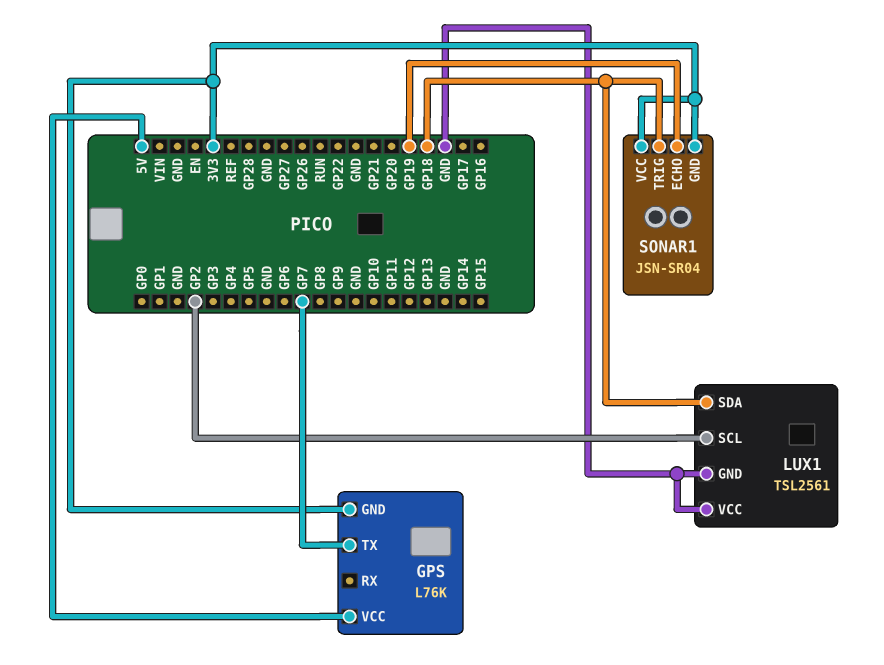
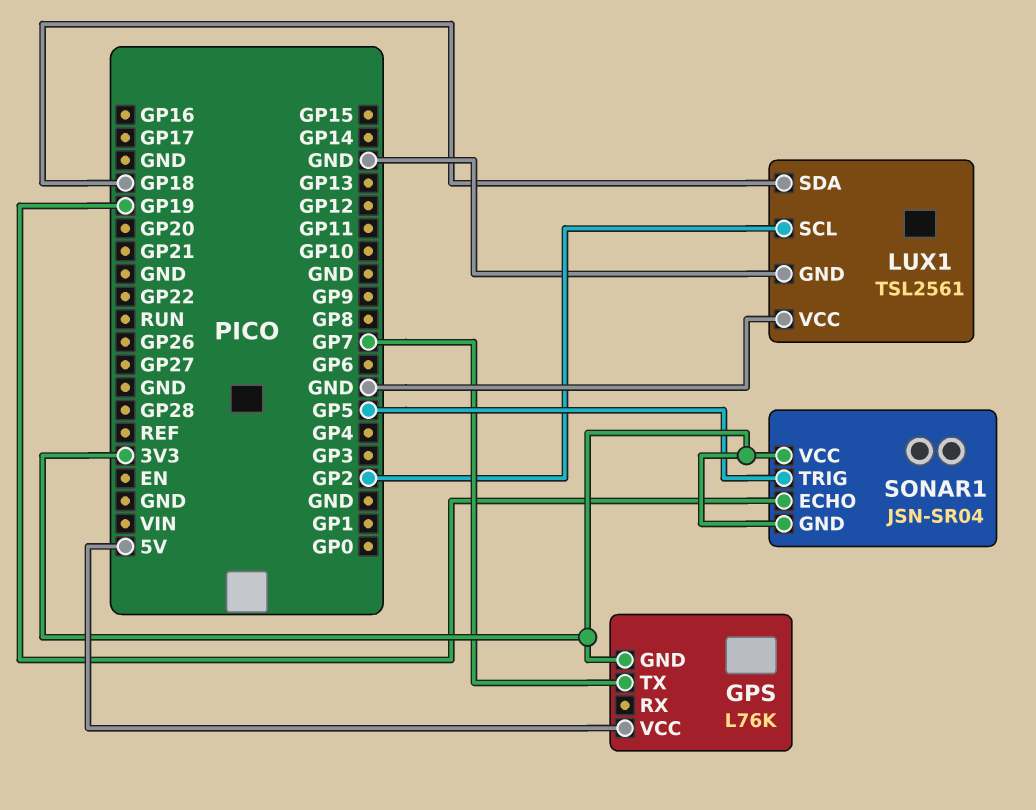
SONAR1 pin TRIG: GP18 -> GP5

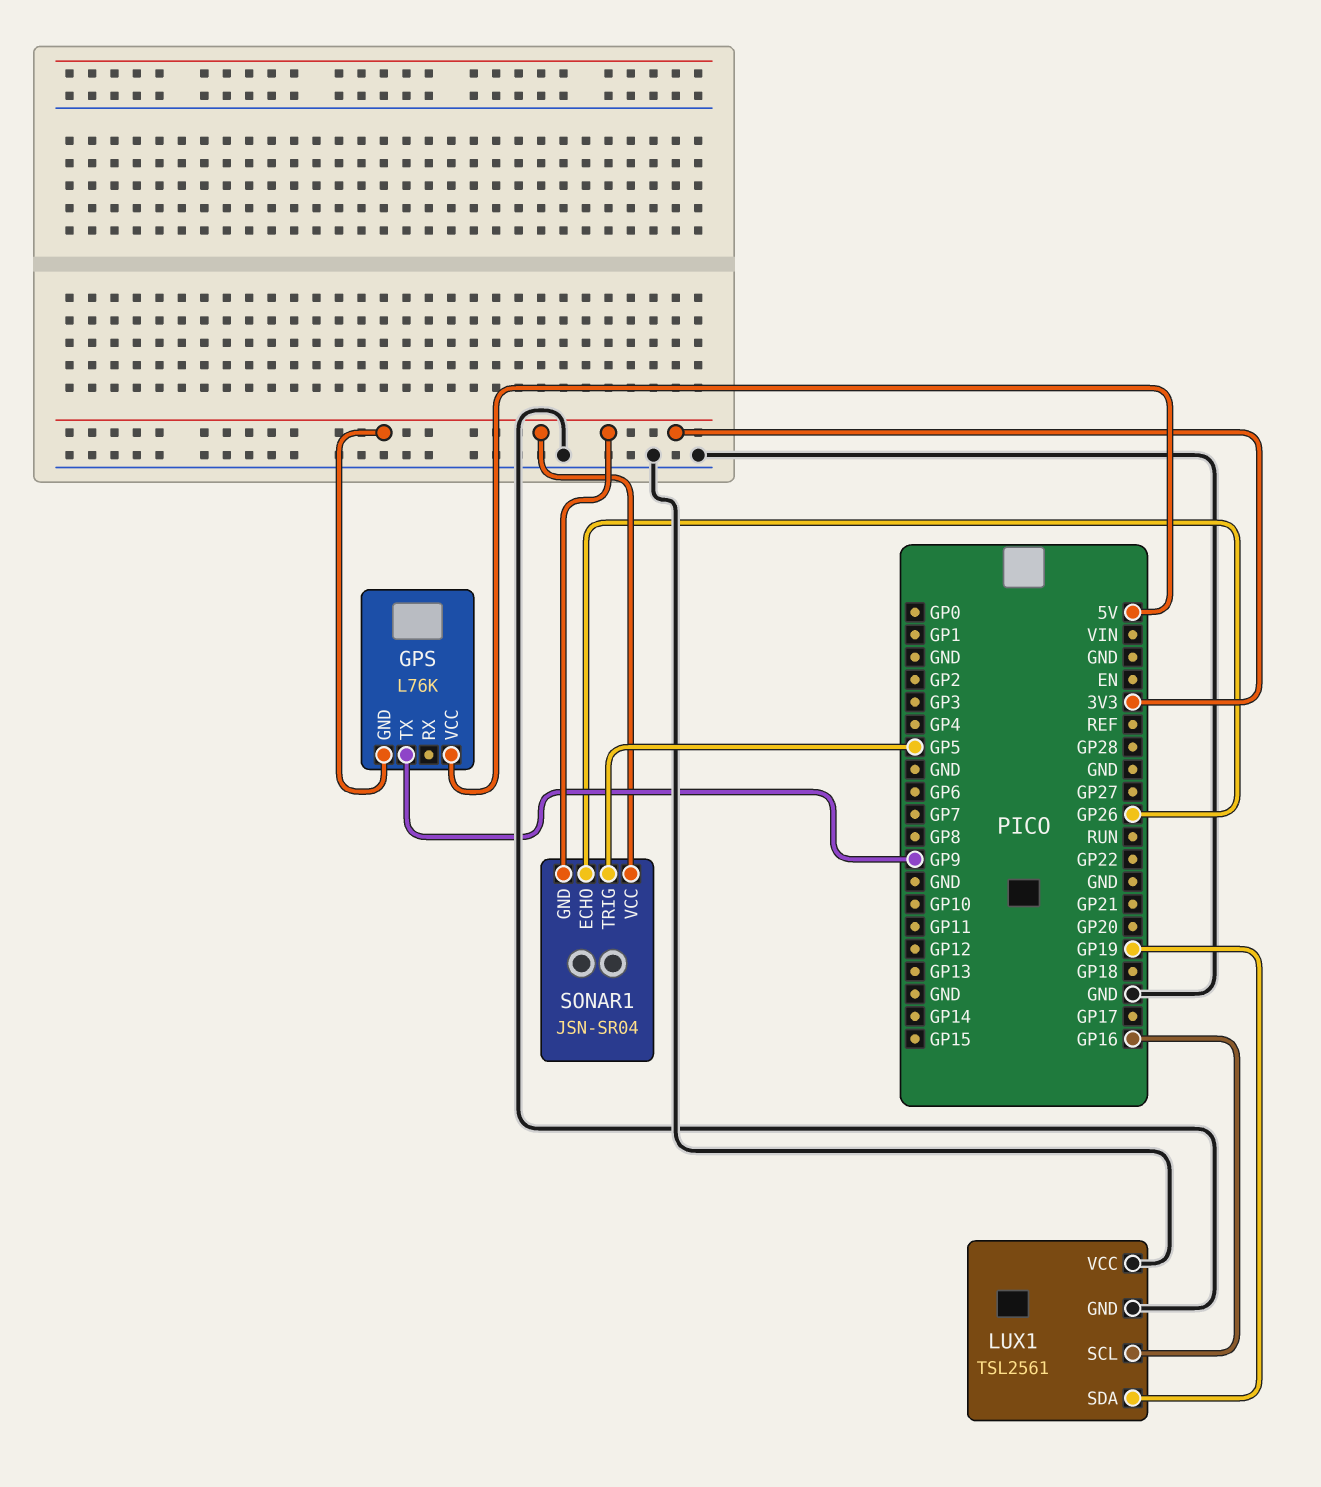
GPS pin TX: GP7 -> GP9
LUX1 pin SCL: GP2 -> GP16
LUX1 pin SDA: GP18 -> GP19
SONAR1 pin ECHO: GP19 -> GP26

